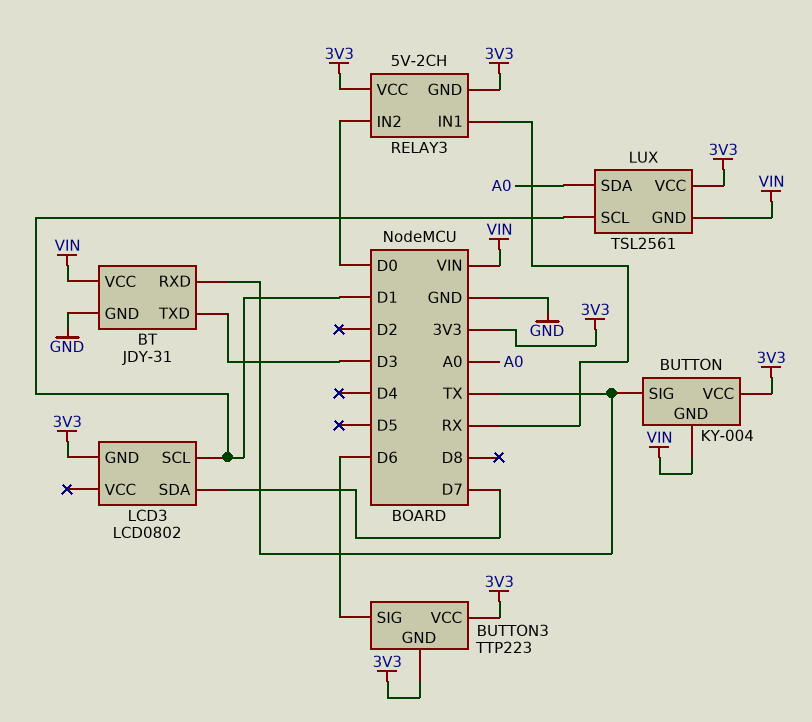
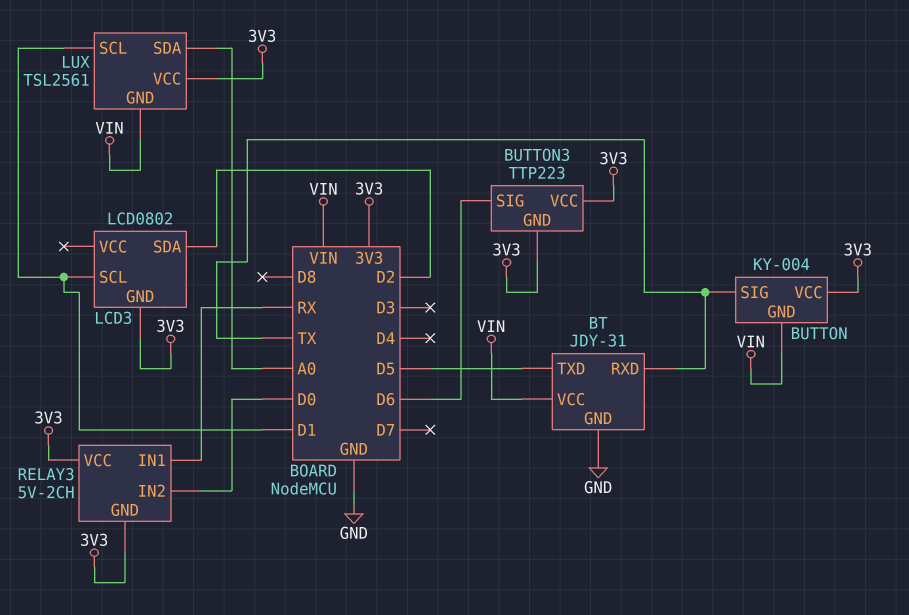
BT pin TXD: D3 -> D5
LCD3 pin SDA: D7 -> D2

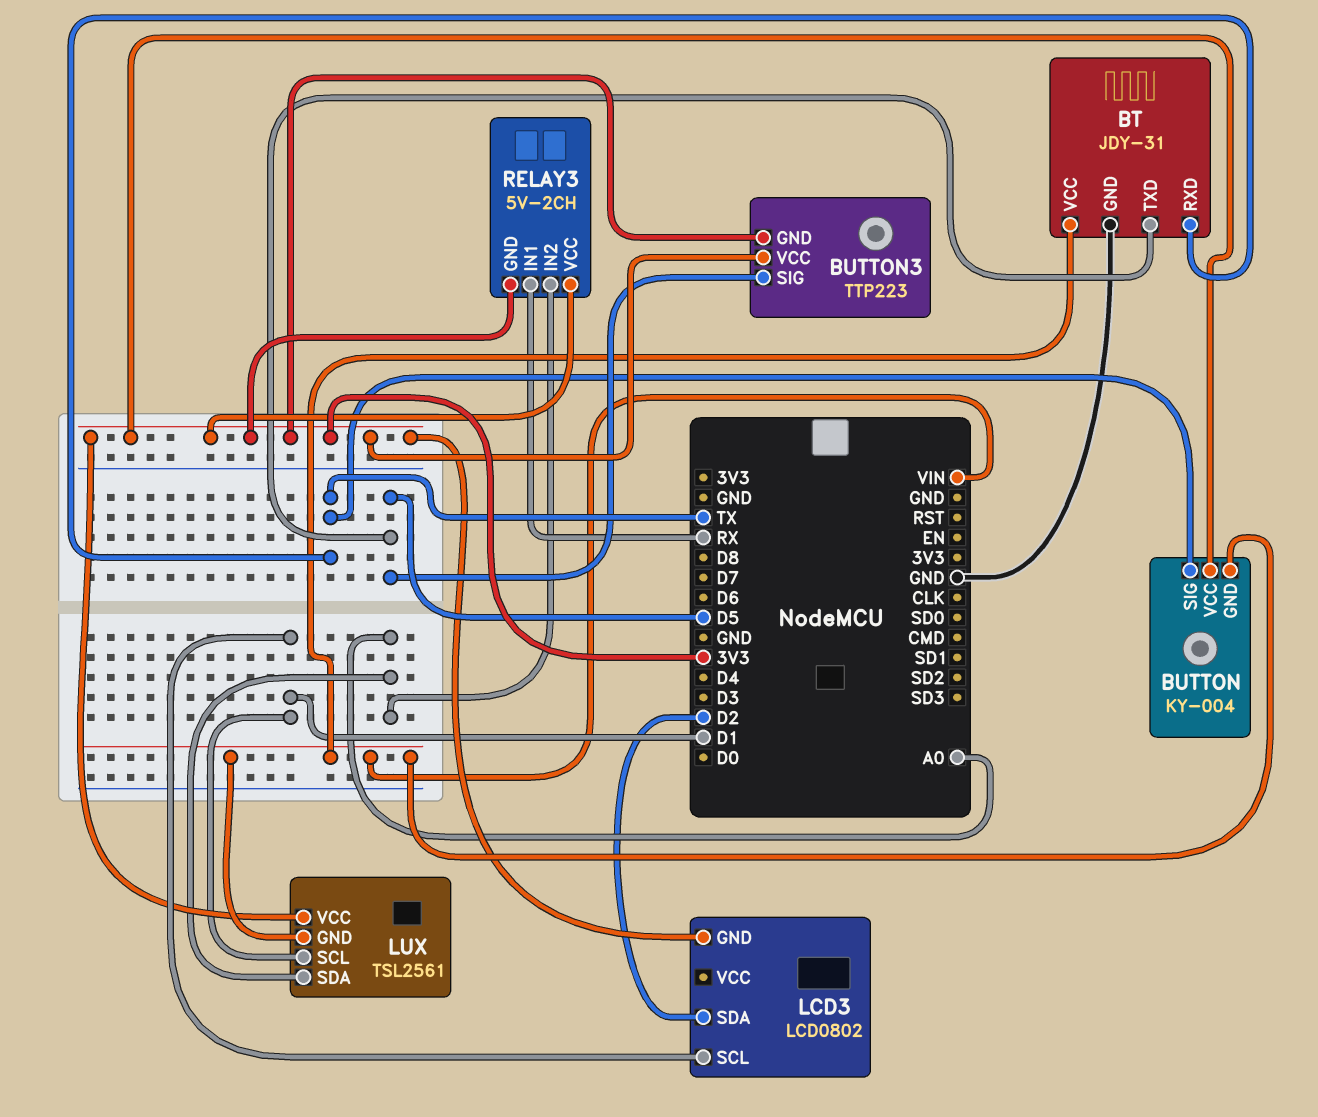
BUTTON3 pin SIG: D6 -> D5
RELAY3 pin IN2: D0 -> A0

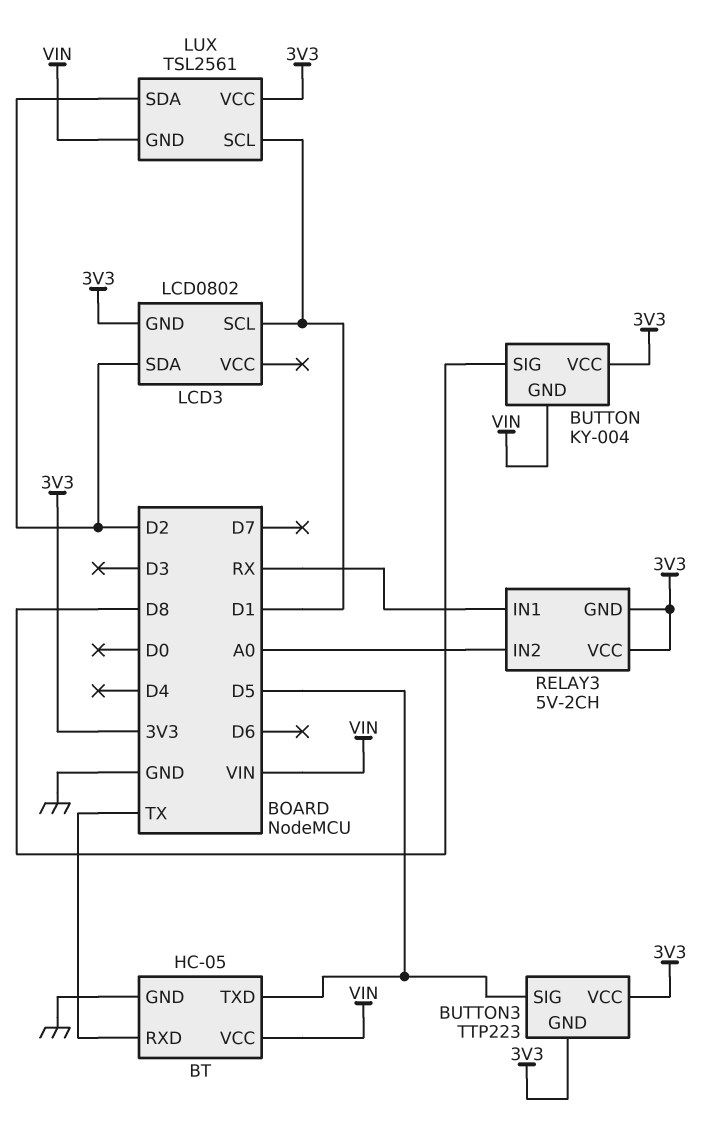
BT: JDY-31 -> HC-05
BUTTON pin SIG: TX -> D8
LUX pin SDA: A0 -> D2

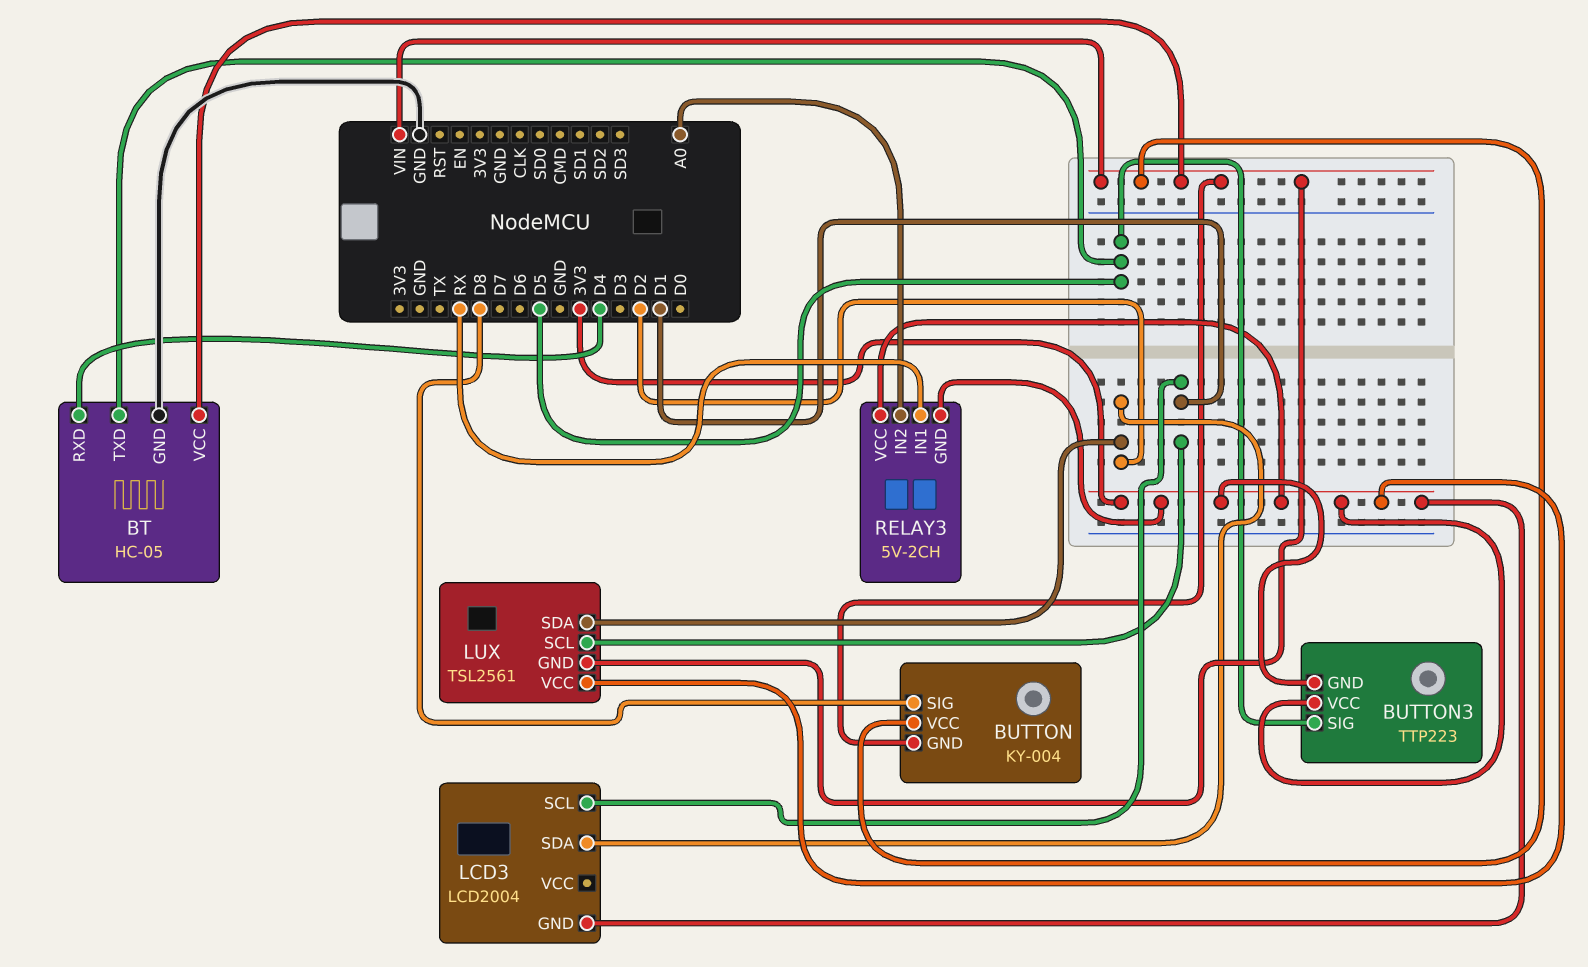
BT pin RXD: TX -> D4
BUTTON pin VCC: 3V3 -> VIN
LCD3: LCD0802 -> LCD2004

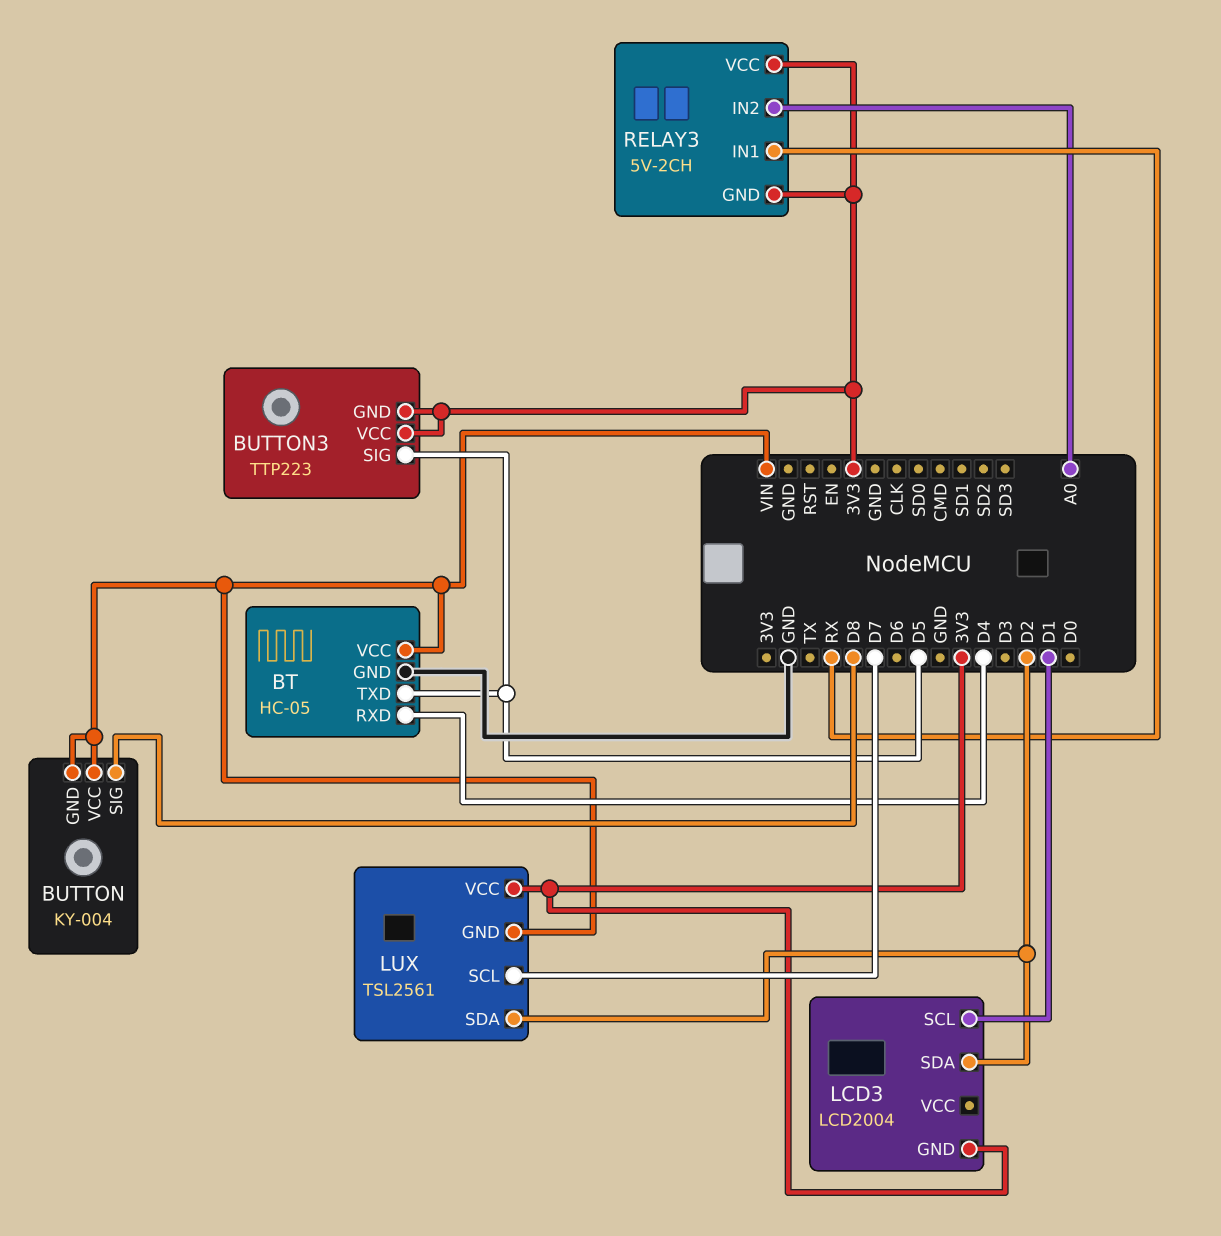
LUX pin SCL: D1 -> D7

